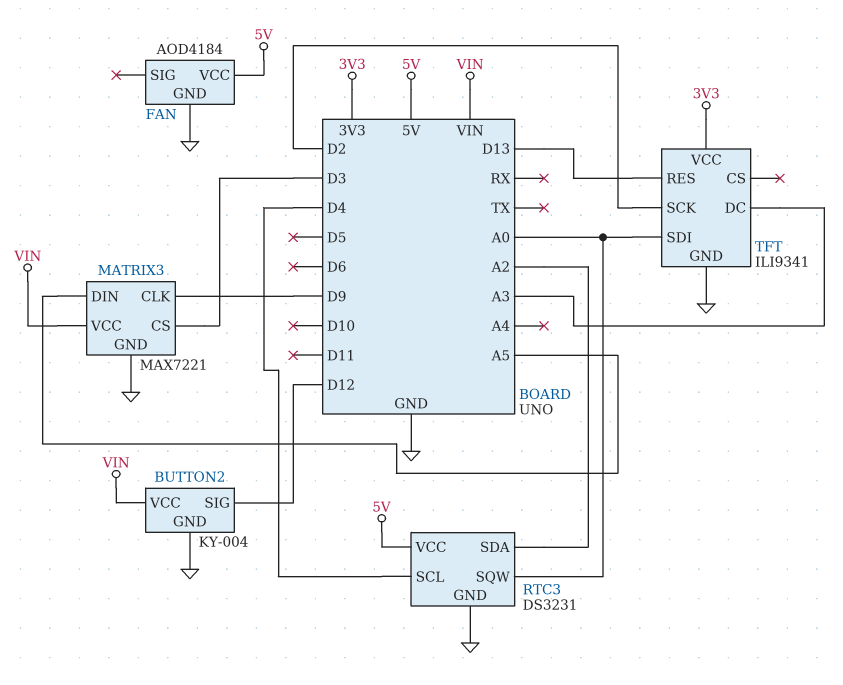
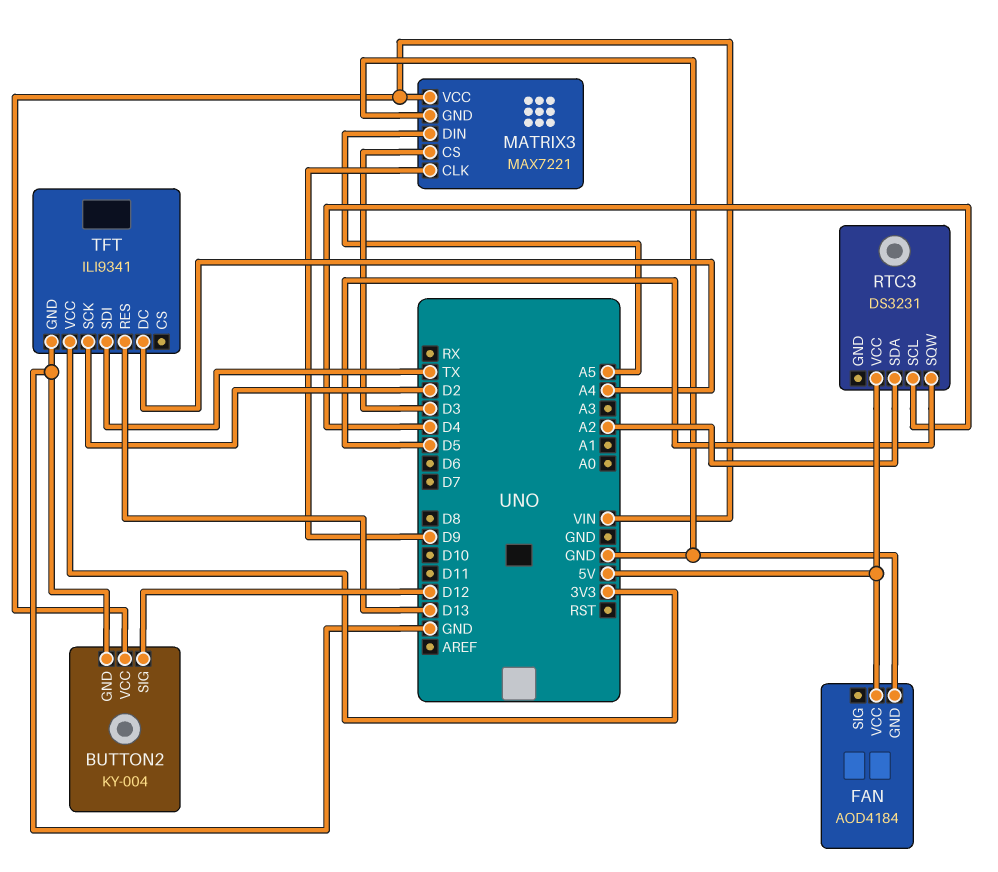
RTC3 pin GND: GND -> none
RTC3 pin SQW: A0 -> D5
TFT pin DC: A3 -> A4
TFT pin SDI: A0 -> TX

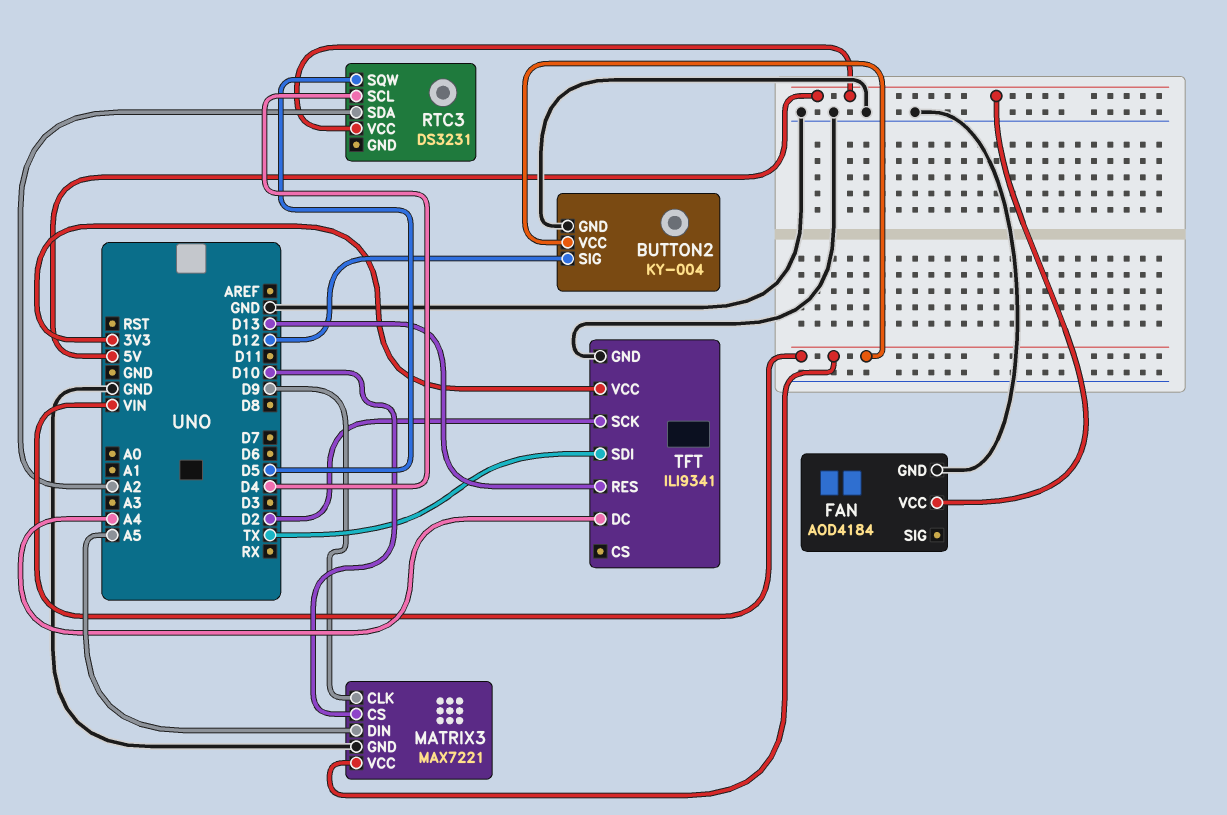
MATRIX3 pin CS: D3 -> D10

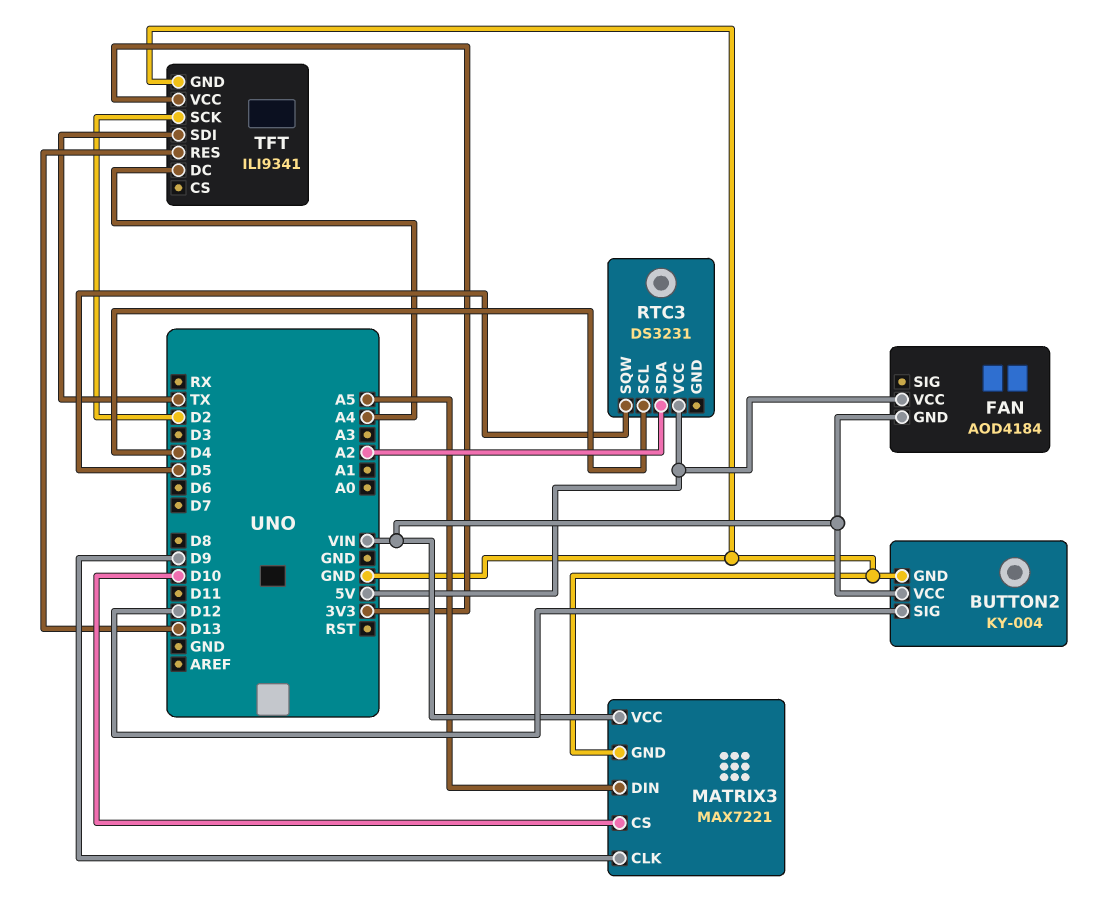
FAN pin GND: GND -> VIN

